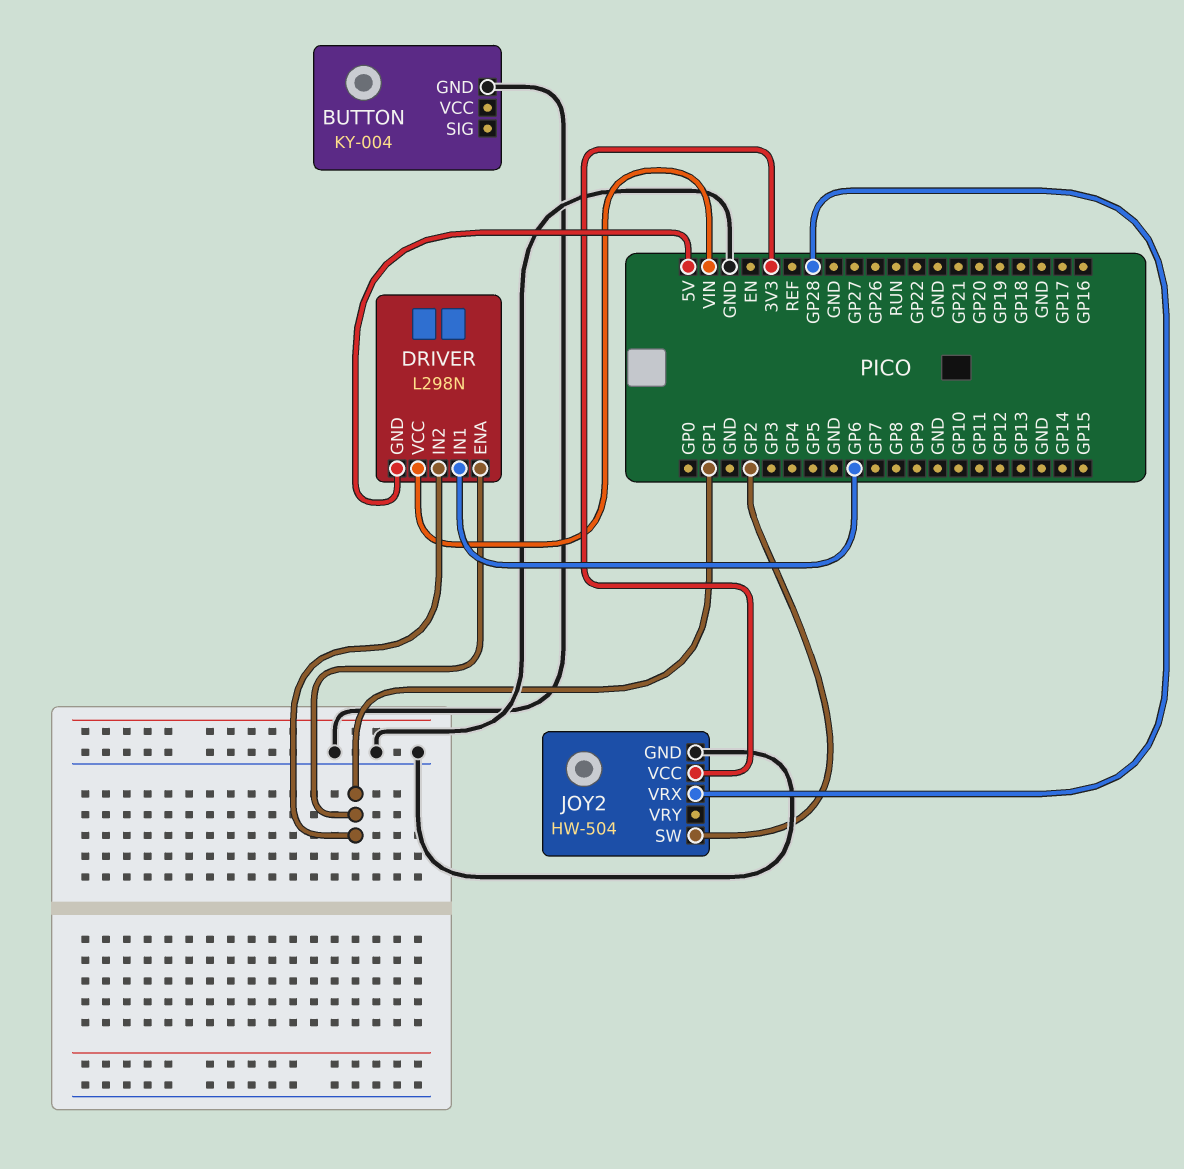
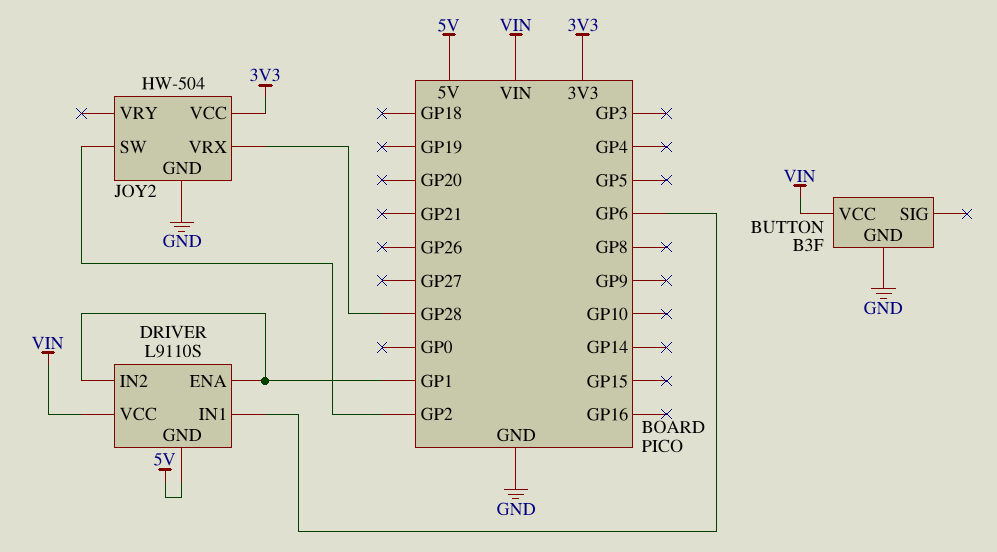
BUTTON: KY-004 -> B3F
BUTTON pin VCC: none -> VIN
DRIVER: L298N -> L9110S

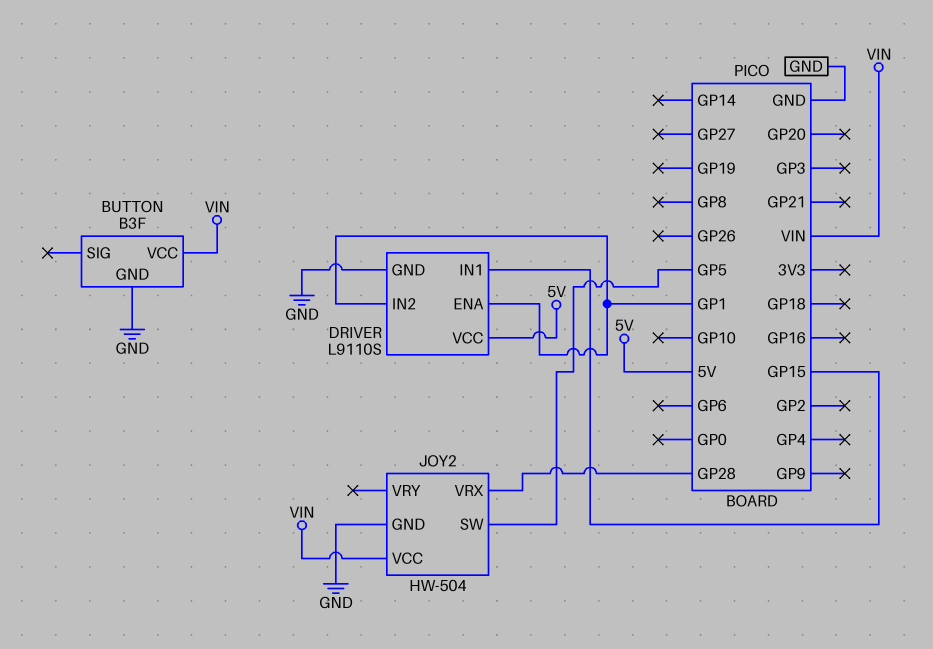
DRIVER pin GND: 5V -> GND
DRIVER pin IN1: GP6 -> GP15
DRIVER pin VCC: VIN -> 5V
JOY2 pin SW: GP2 -> GP5
JOY2 pin VCC: 3V3 -> VIN

